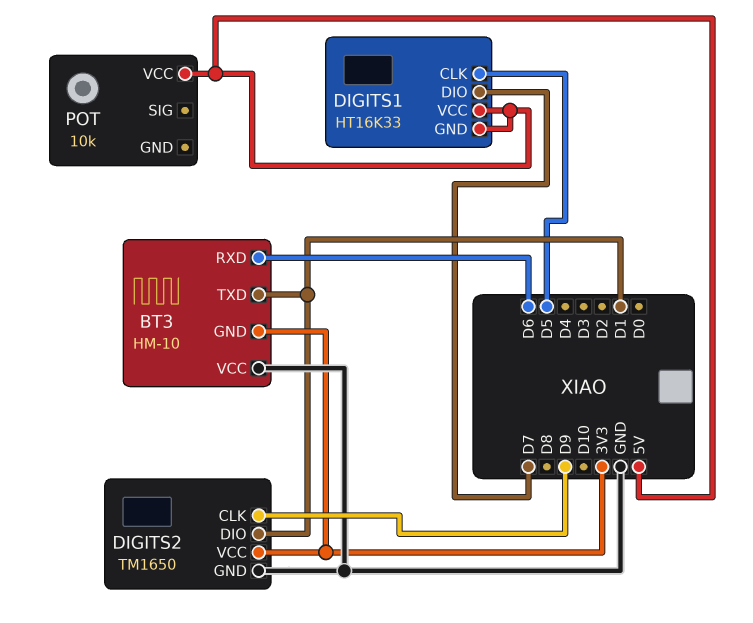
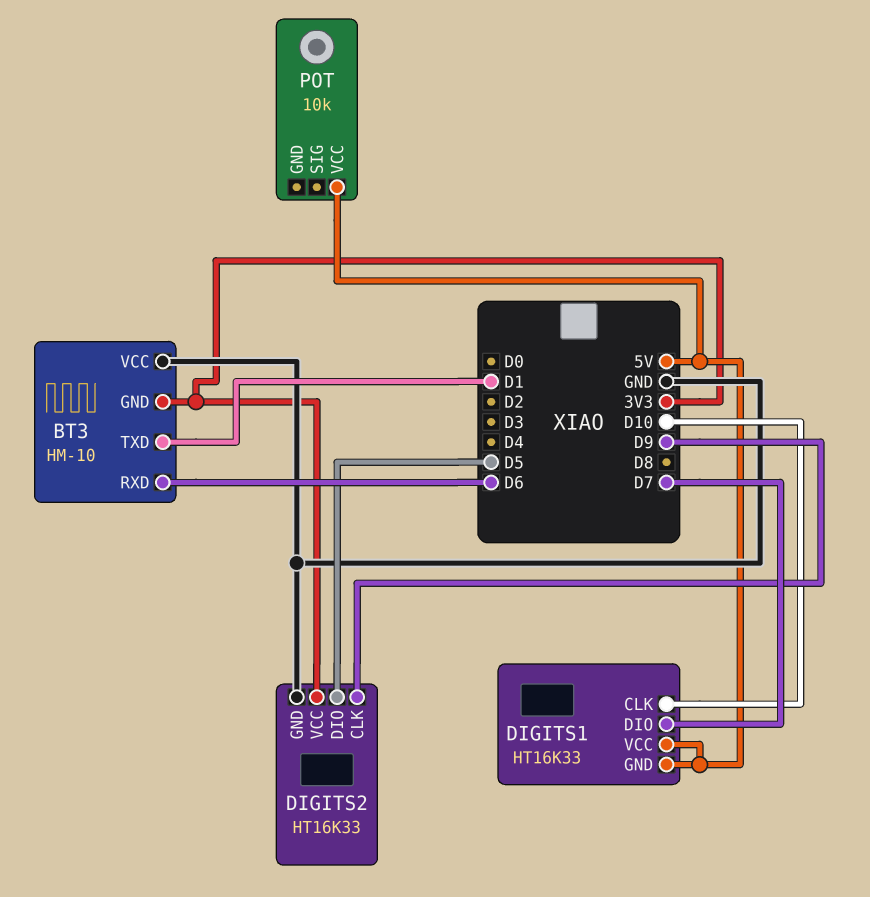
DIGITS1 pin CLK: D5 -> D10
DIGITS2: TM1650 -> HT16K33
DIGITS2 pin DIO: D1 -> D5

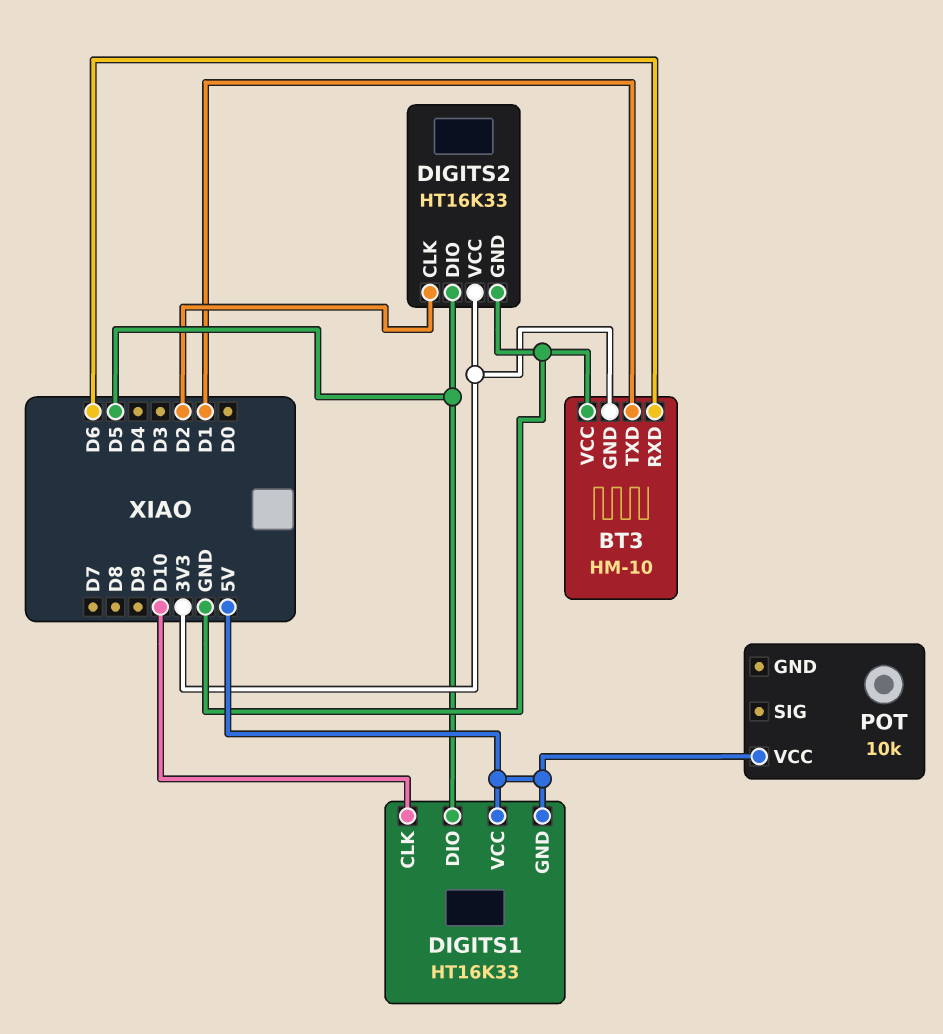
DIGITS1 pin DIO: D7 -> D5
DIGITS2 pin CLK: D9 -> D2

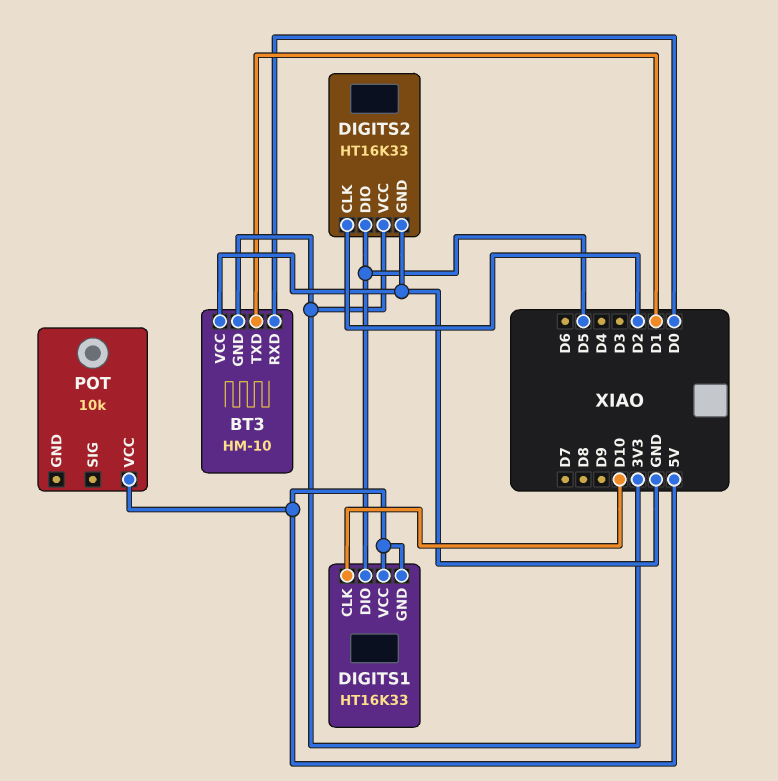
BT3 pin RXD: D6 -> D0

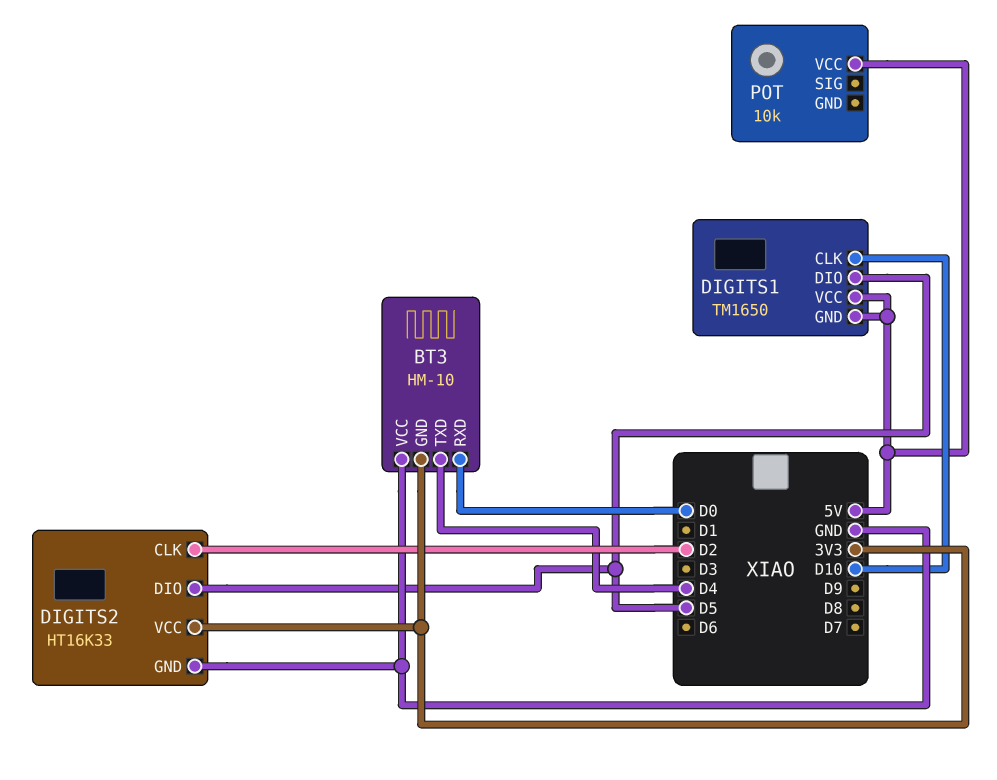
BT3 pin TXD: D1 -> D4
DIGITS1: HT16K33 -> TM1650

